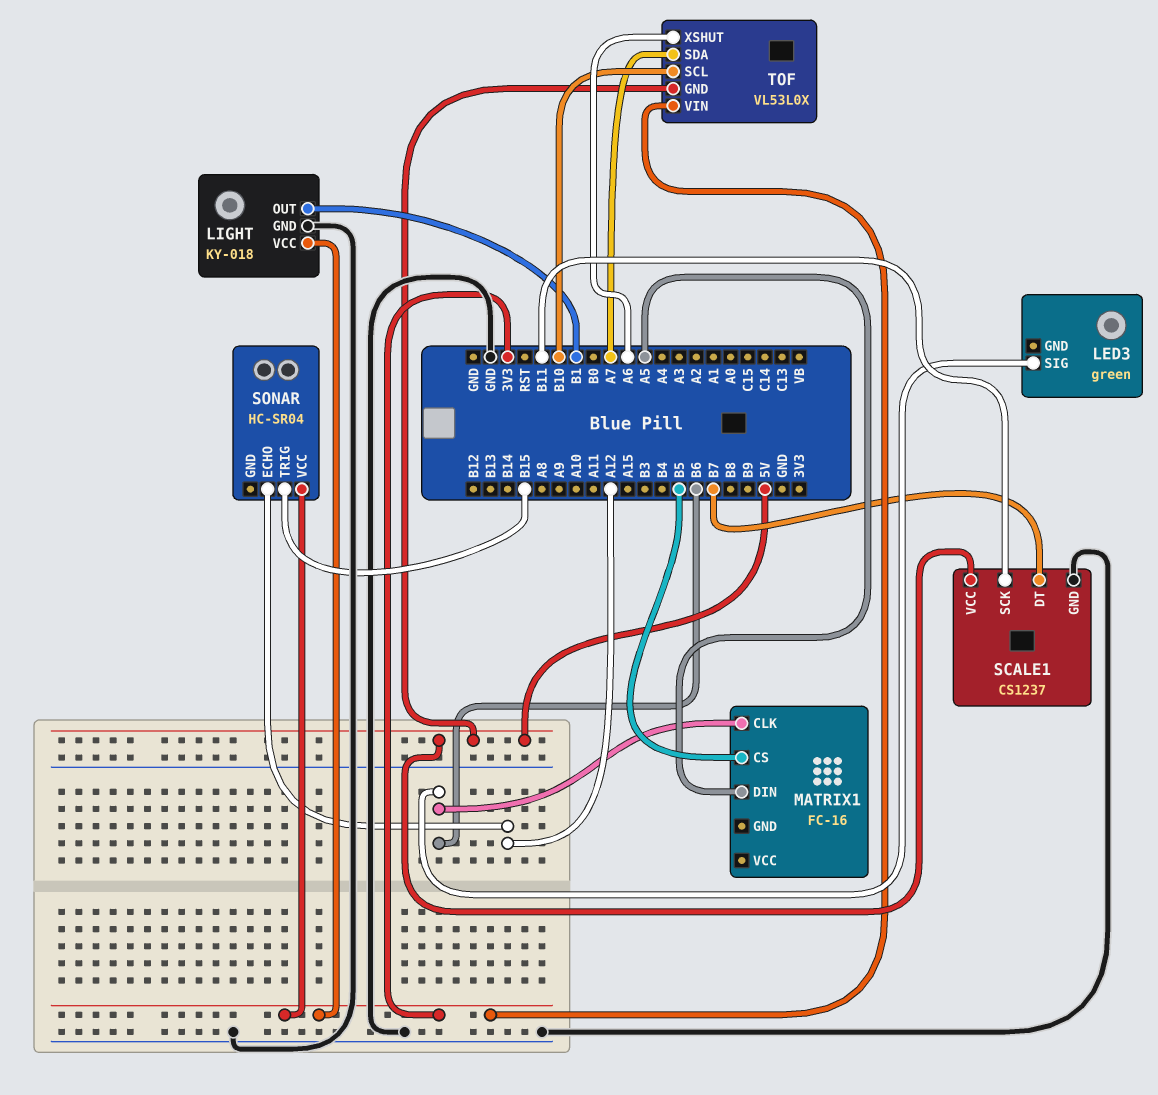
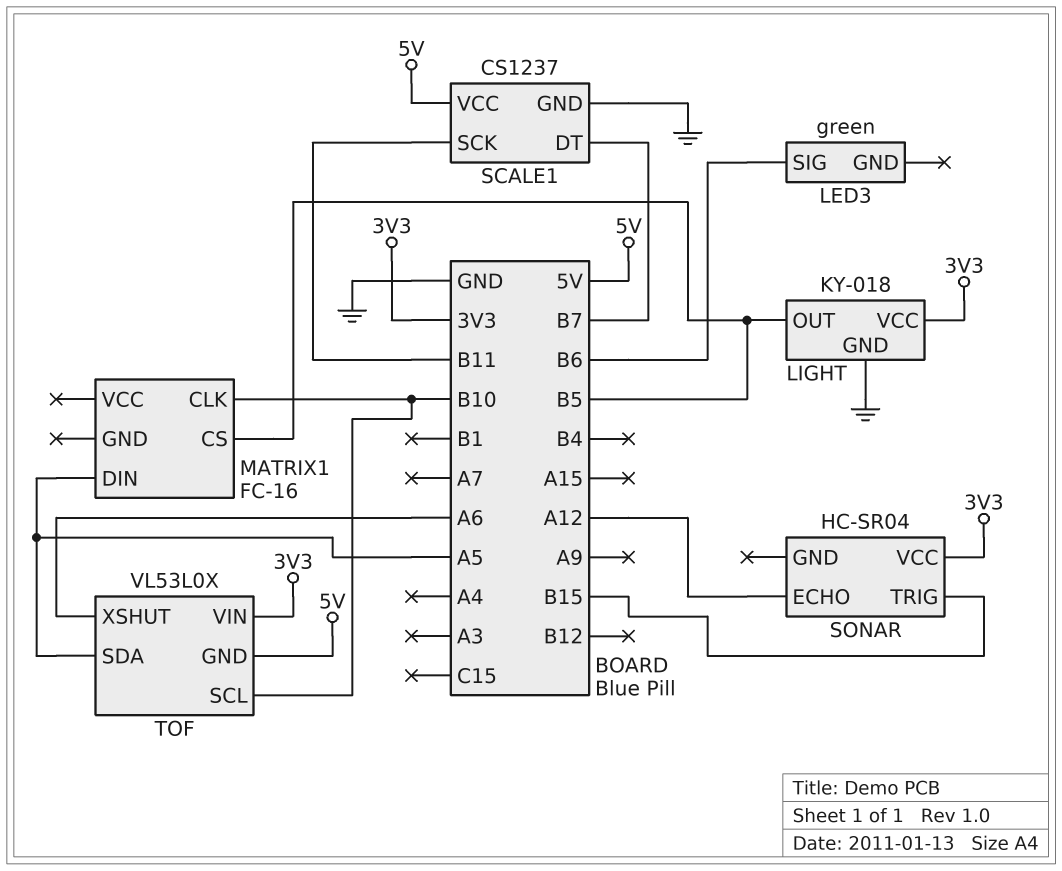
LIGHT pin OUT: B1 -> B5
MATRIX1 pin CLK: B6 -> B10
TOF pin SDA: A7 -> A5

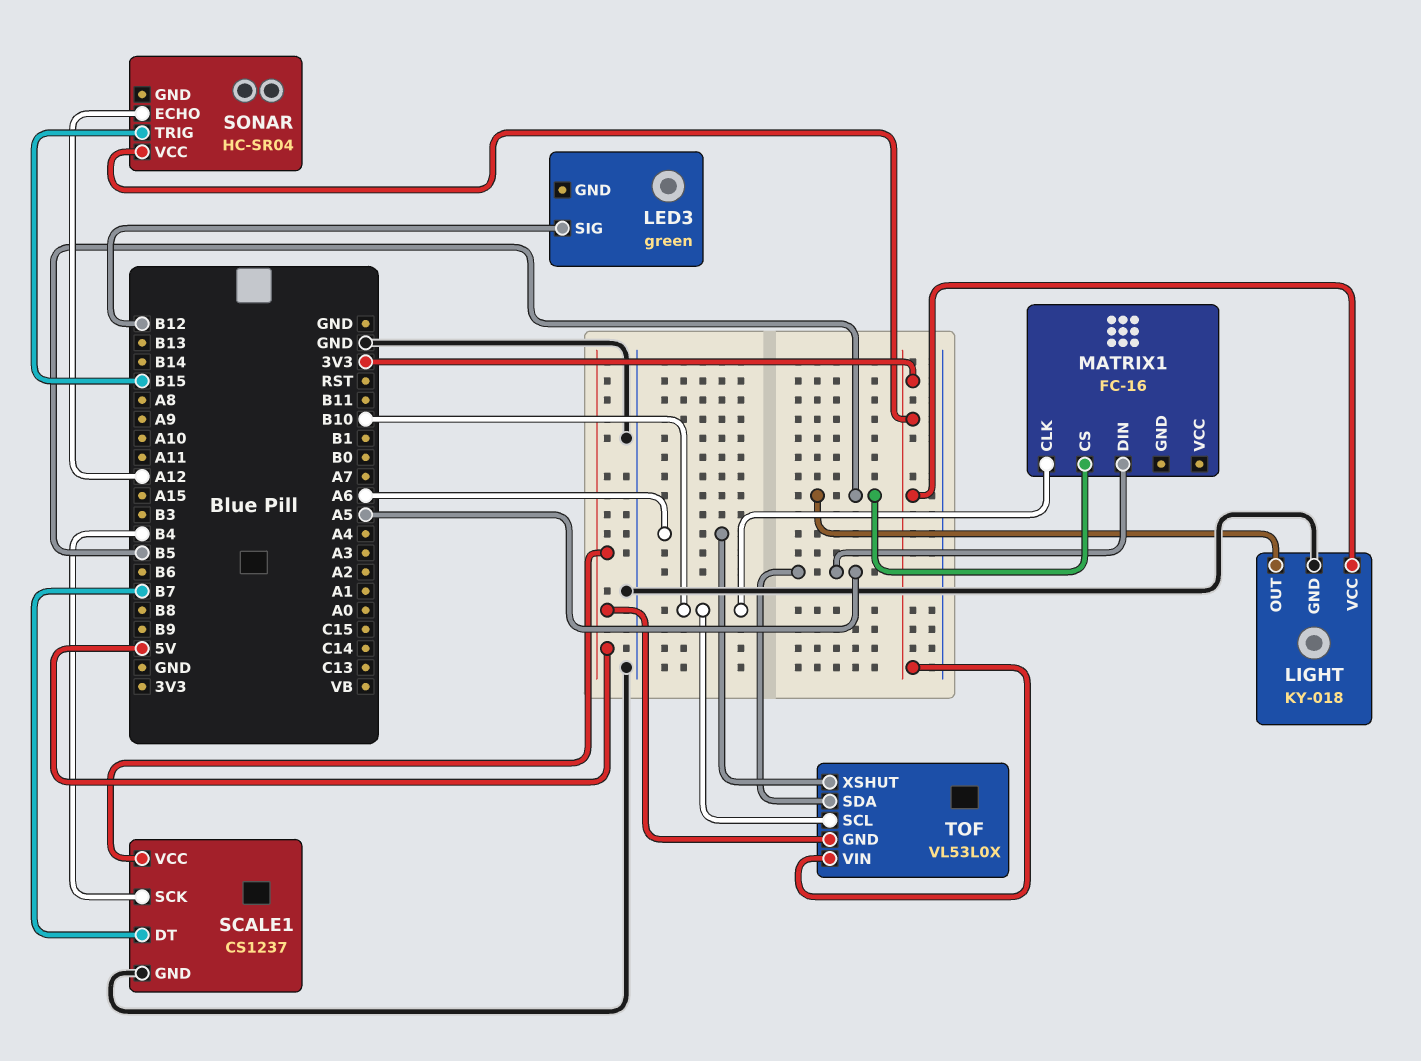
LED3 pin SIG: B6 -> B12
SCALE1 pin SCK: B11 -> B4

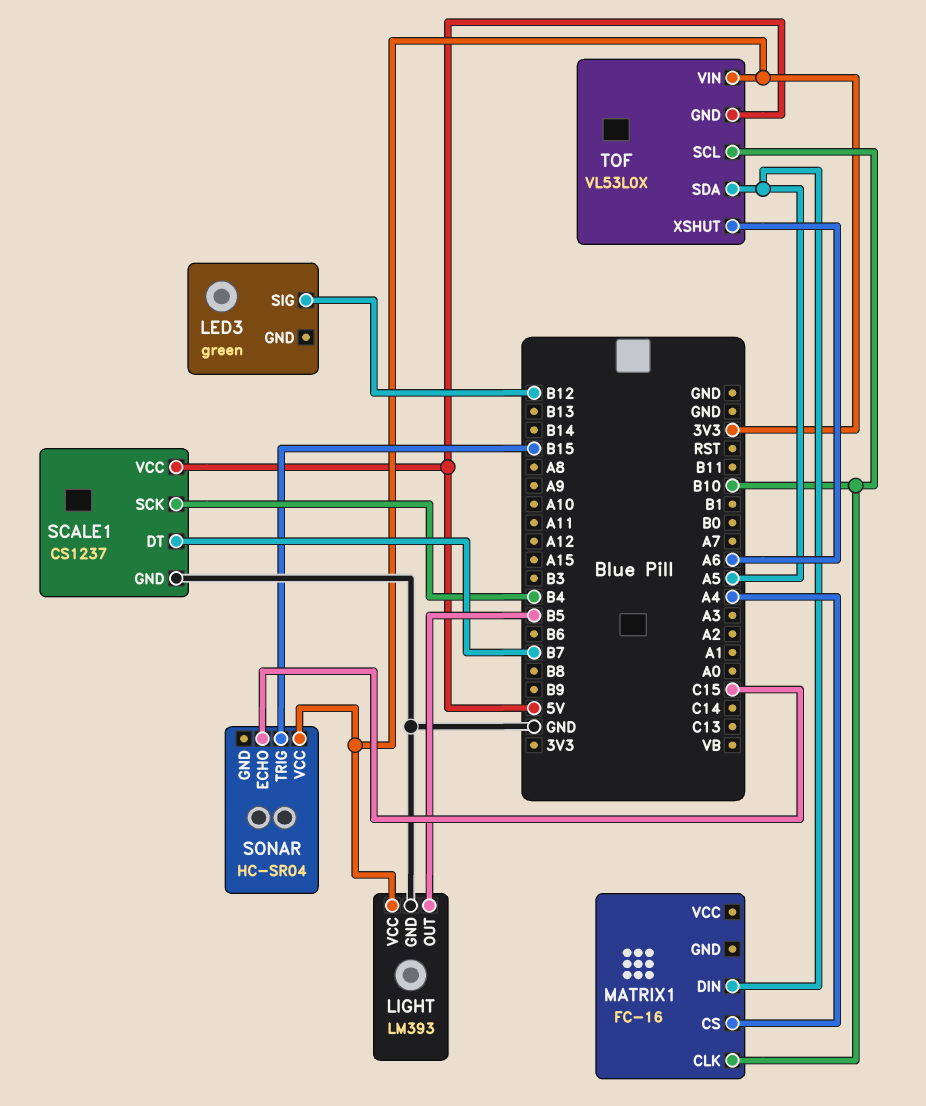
LIGHT: KY-018 -> LM393
MATRIX1 pin CS: B5 -> A4
SONAR pin ECHO: A12 -> C15

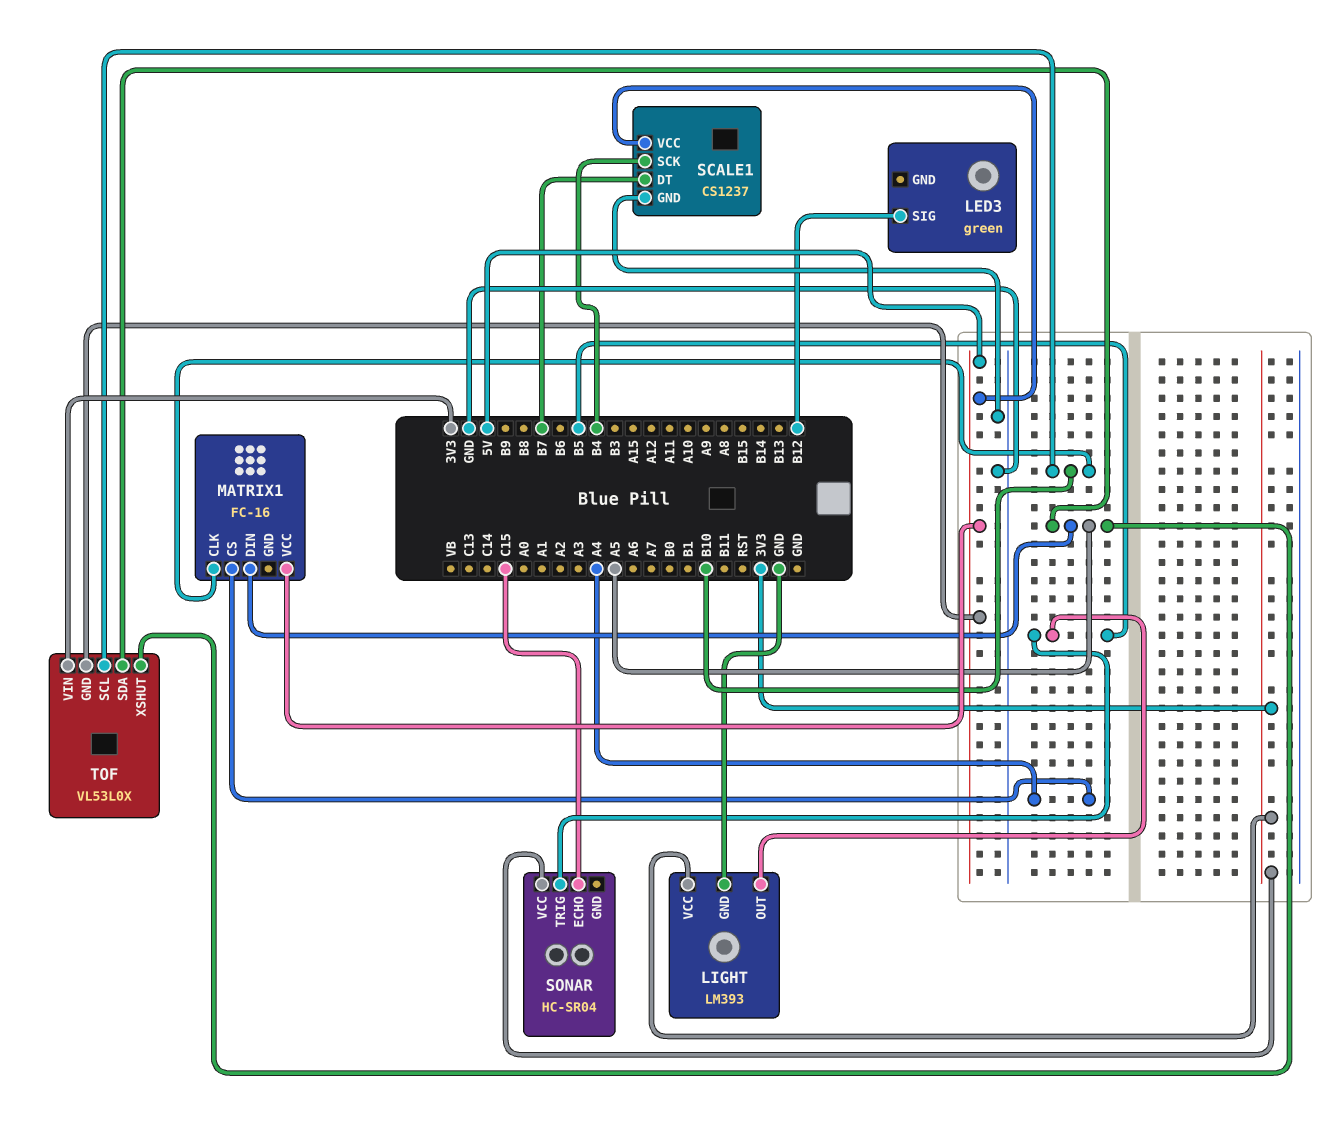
MATRIX1 pin VCC: none -> 5V
SONAR pin TRIG: B15 -> B5
TOF pin XSHUT: A6 -> A5

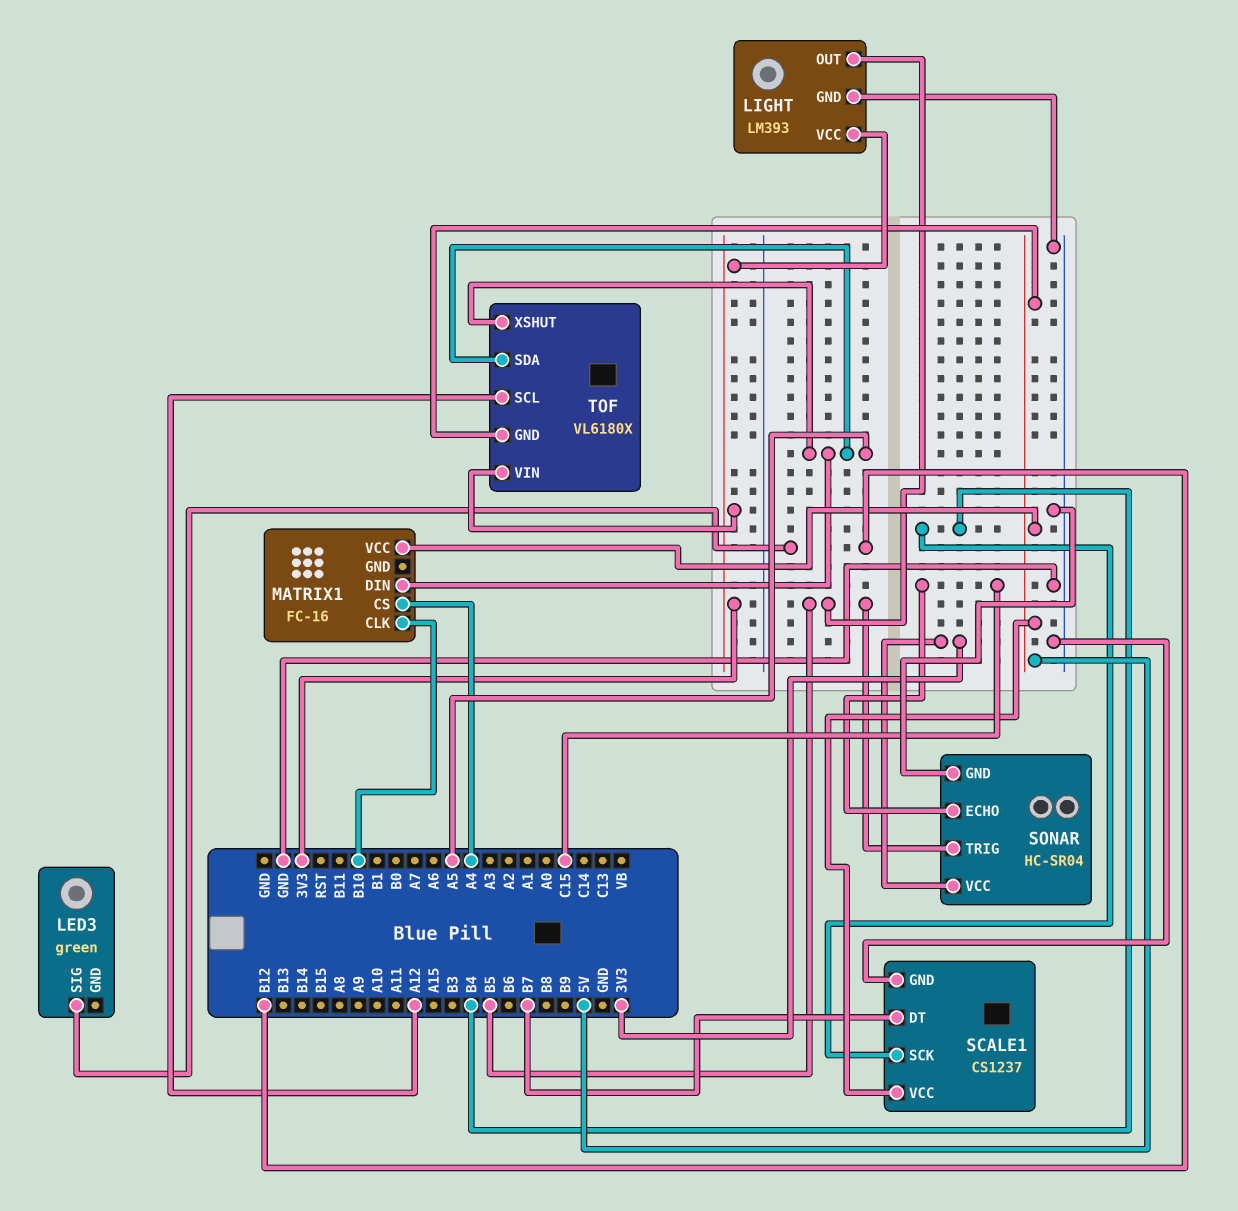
SONAR pin GND: none -> GND
TOF: VL53L0X -> VL6180X
TOF pin SCL: B10 -> A12

